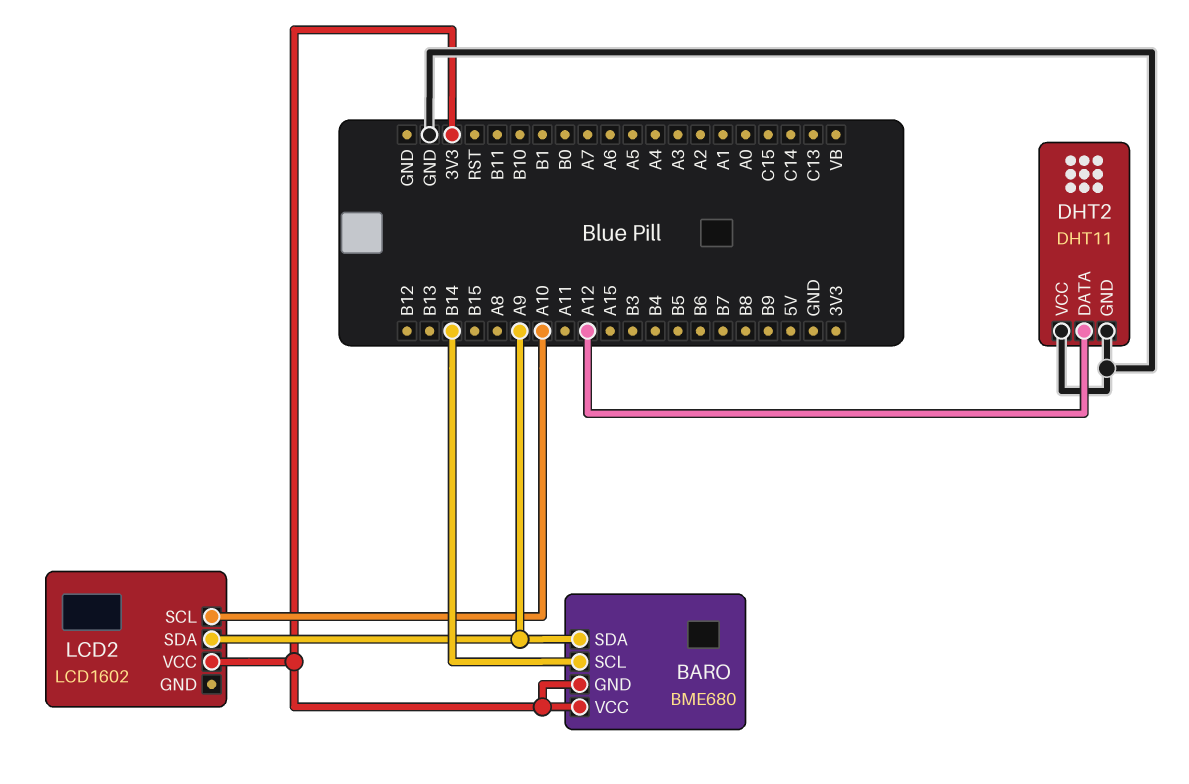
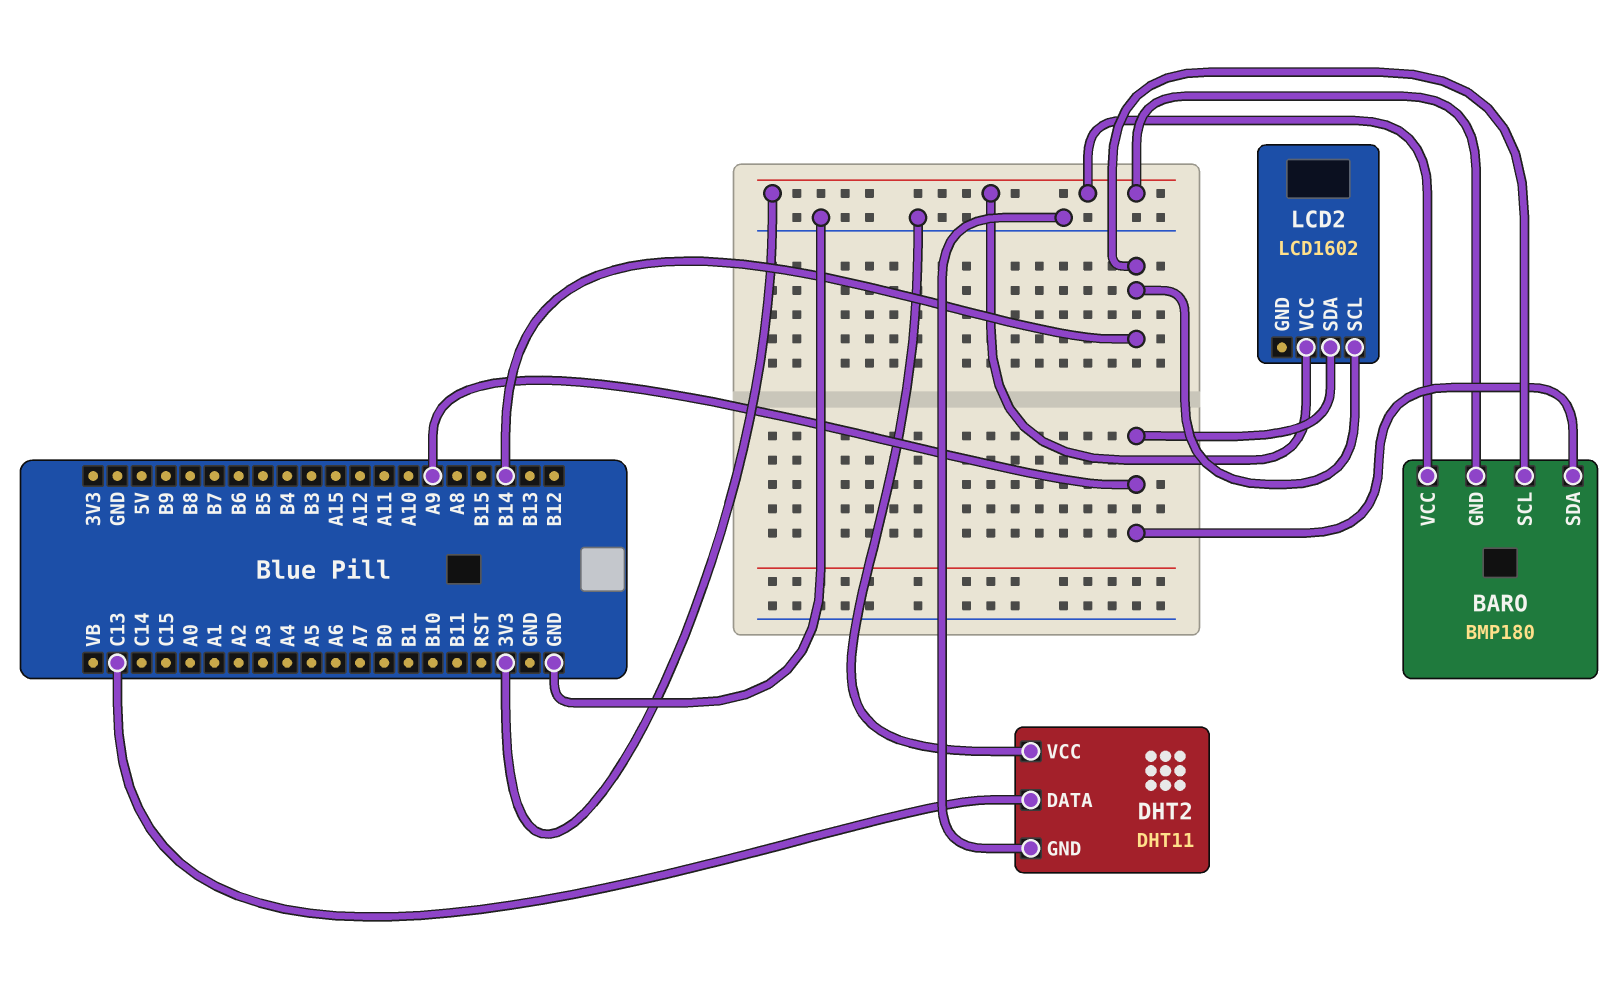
BARO: BME680 -> BMP180
DHT2 pin DATA: A12 -> C13
LCD2 pin SCL: A10 -> B14

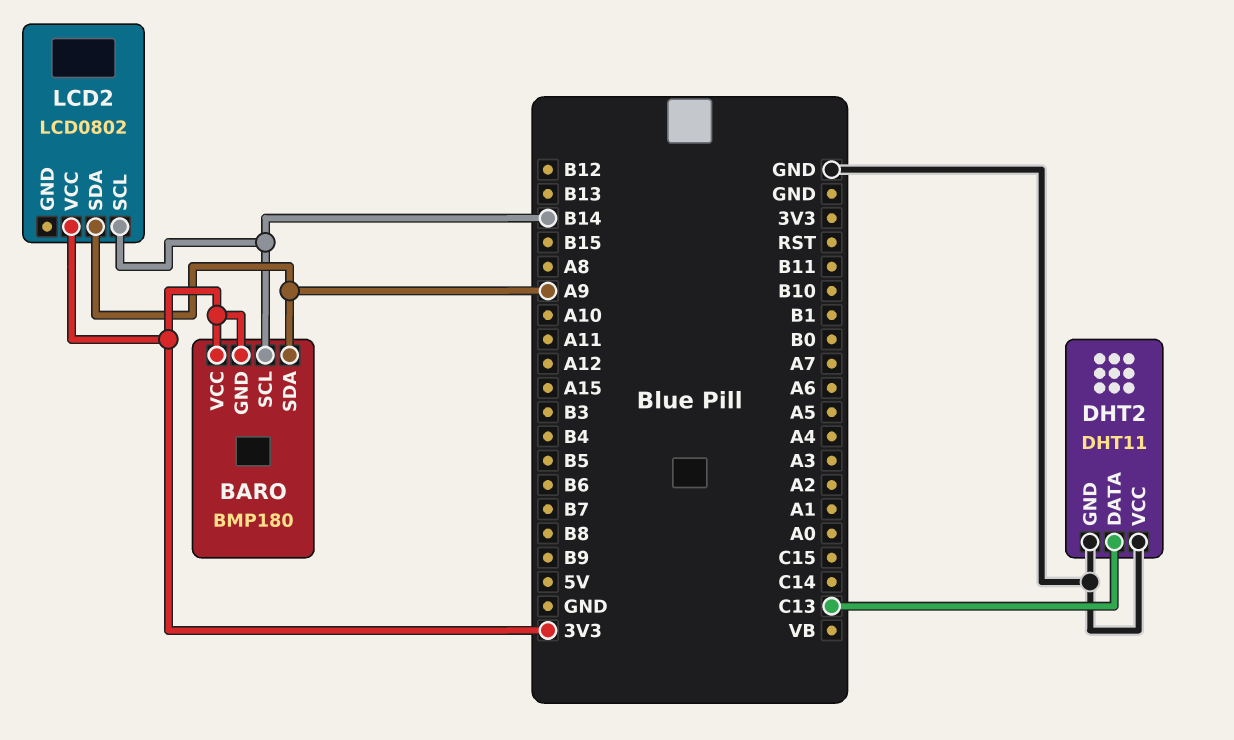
LCD2: LCD1602 -> LCD0802

